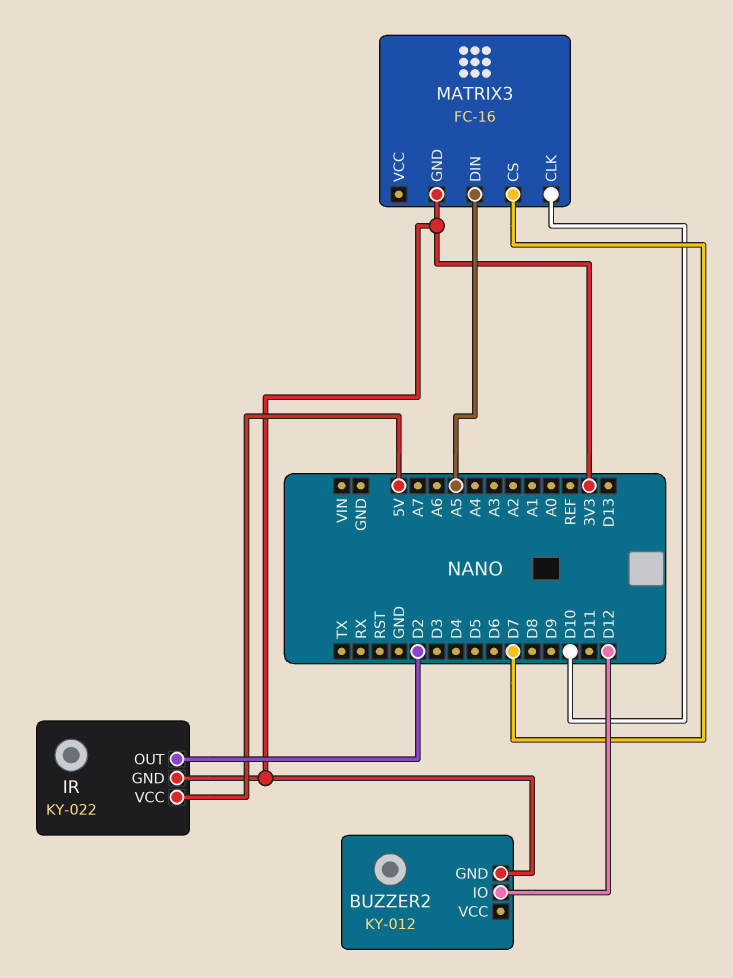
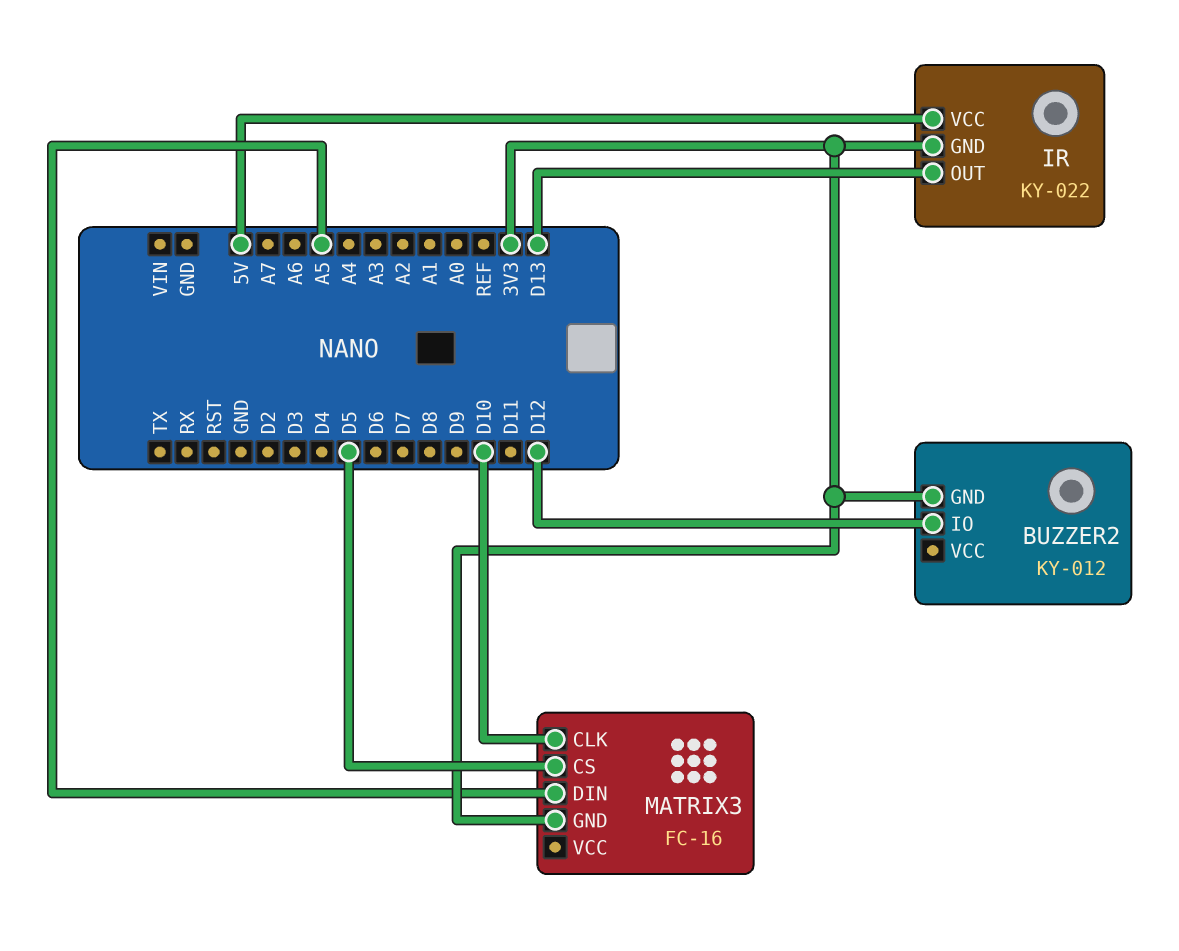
IR pin OUT: D2 -> D13
MATRIX3 pin CS: D7 -> D5

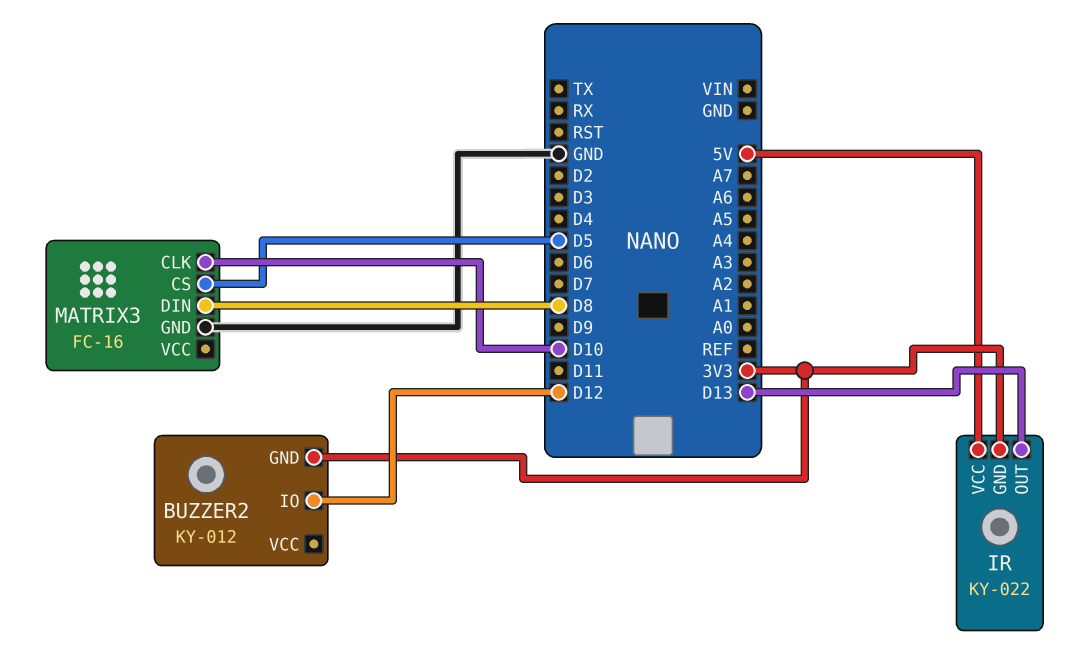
MATRIX3 pin DIN: A5 -> D8
MATRIX3 pin GND: 3V3 -> GND

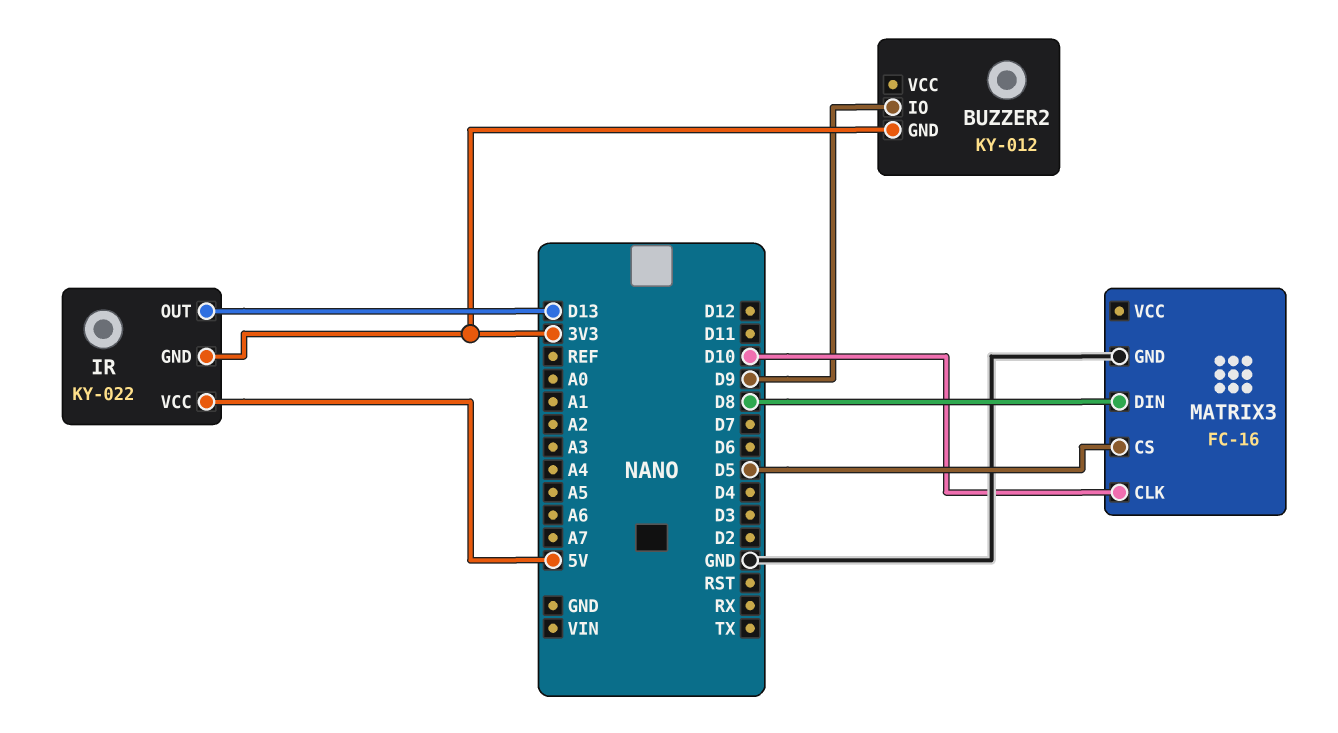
BUZZER2 pin IO: D12 -> D9

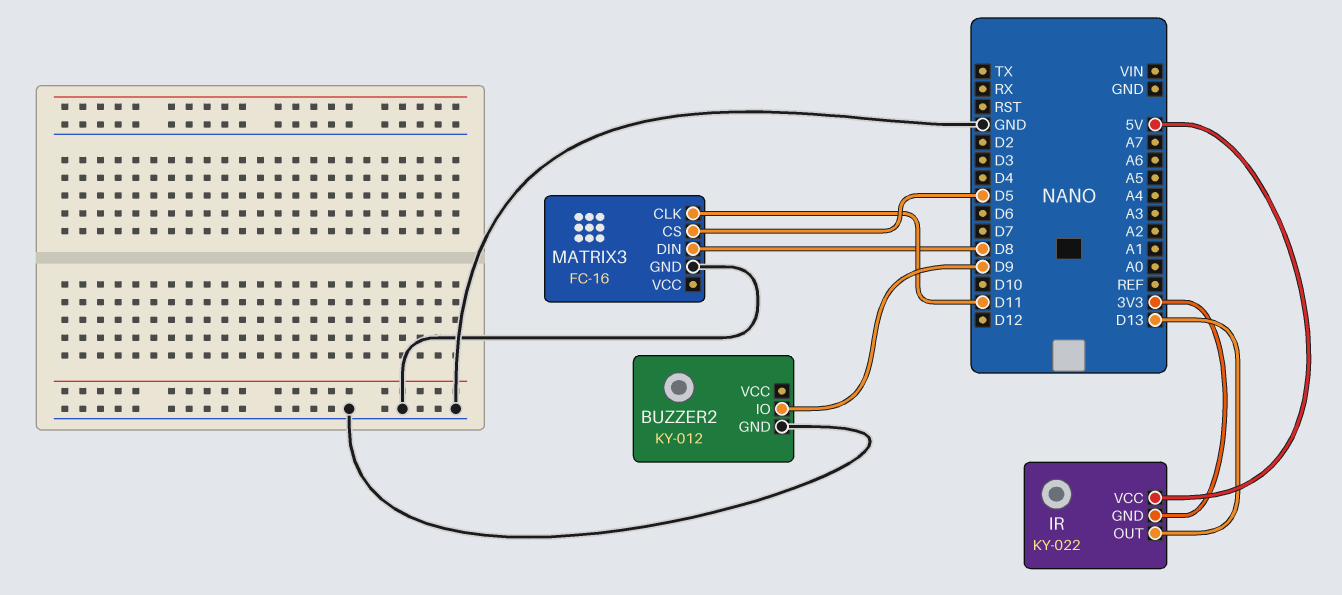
BUZZER2 pin GND: 3V3 -> GND
MATRIX3 pin CLK: D10 -> D11

